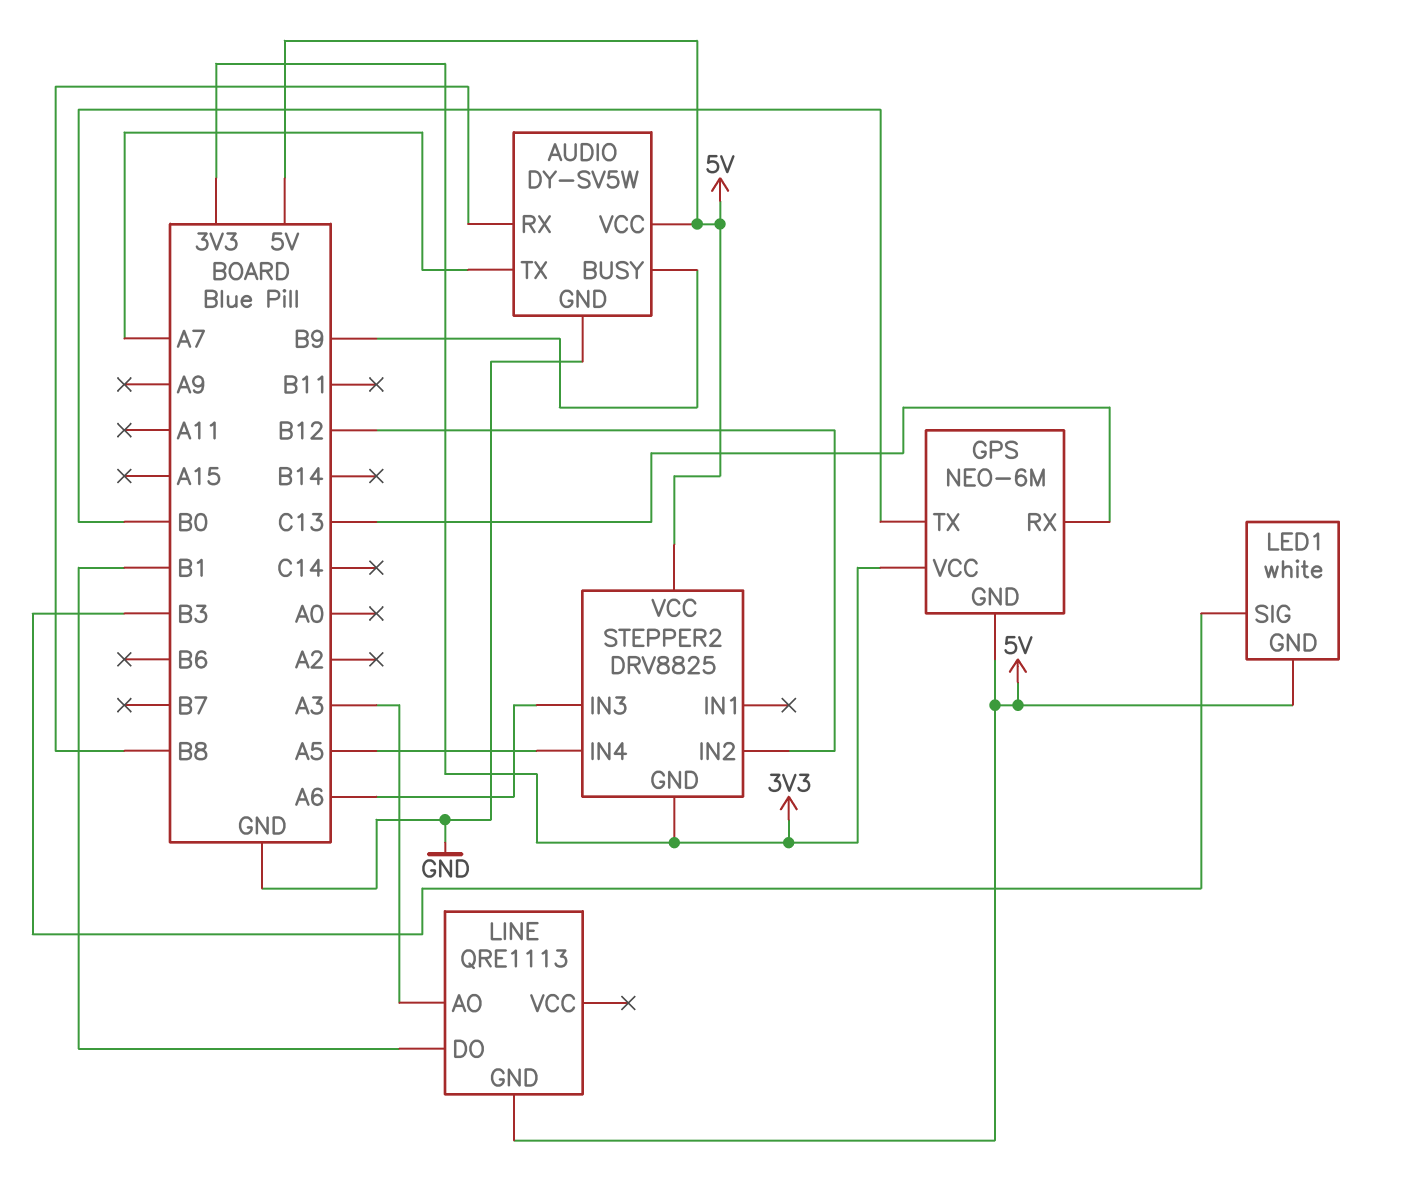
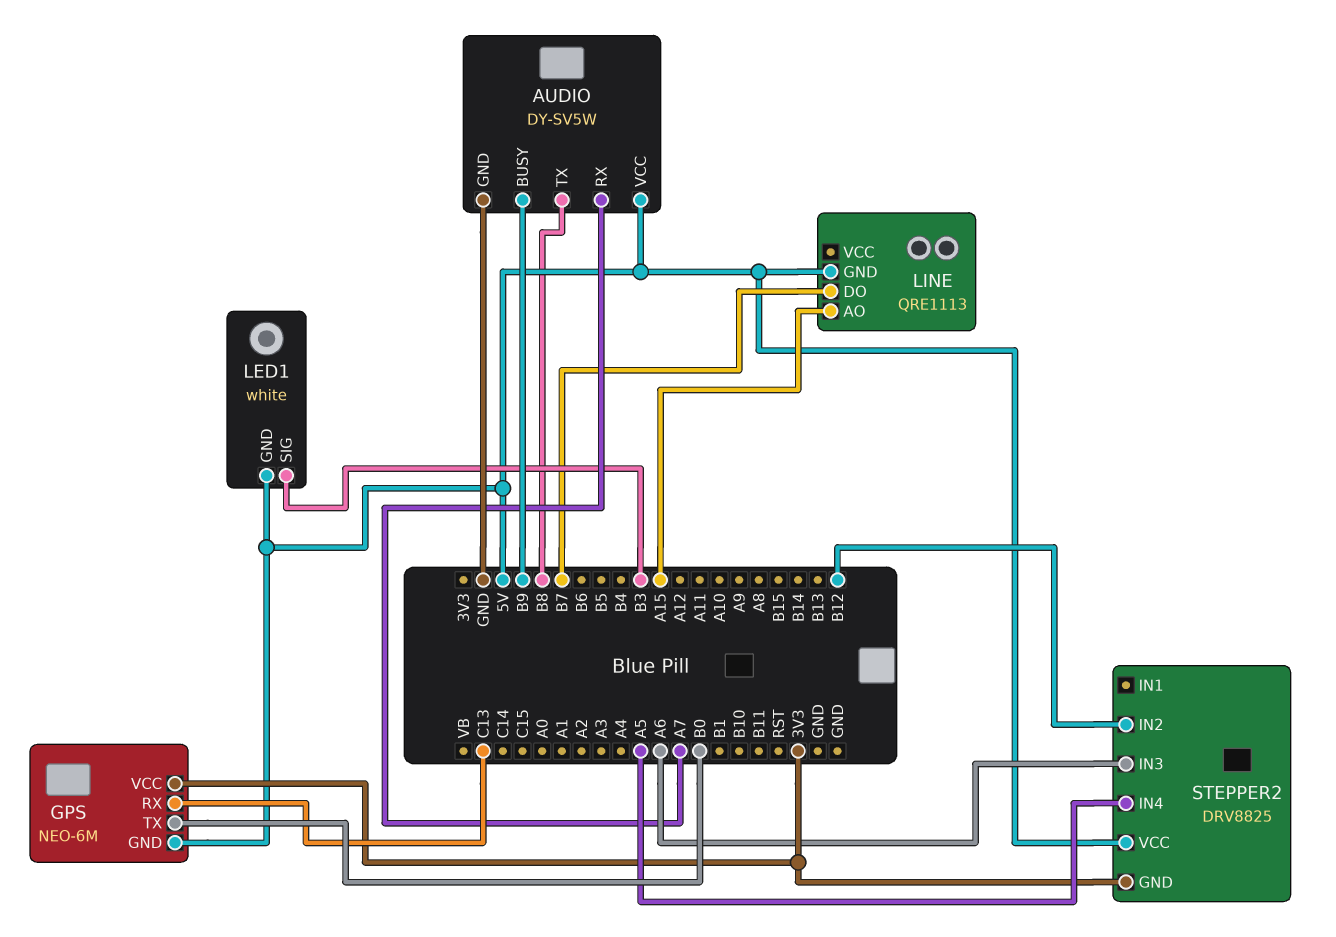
AUDIO pin RX: B8 -> A7
AUDIO pin TX: A7 -> B8
LINE pin AO: A3 -> A15
LINE pin DO: B1 -> B7

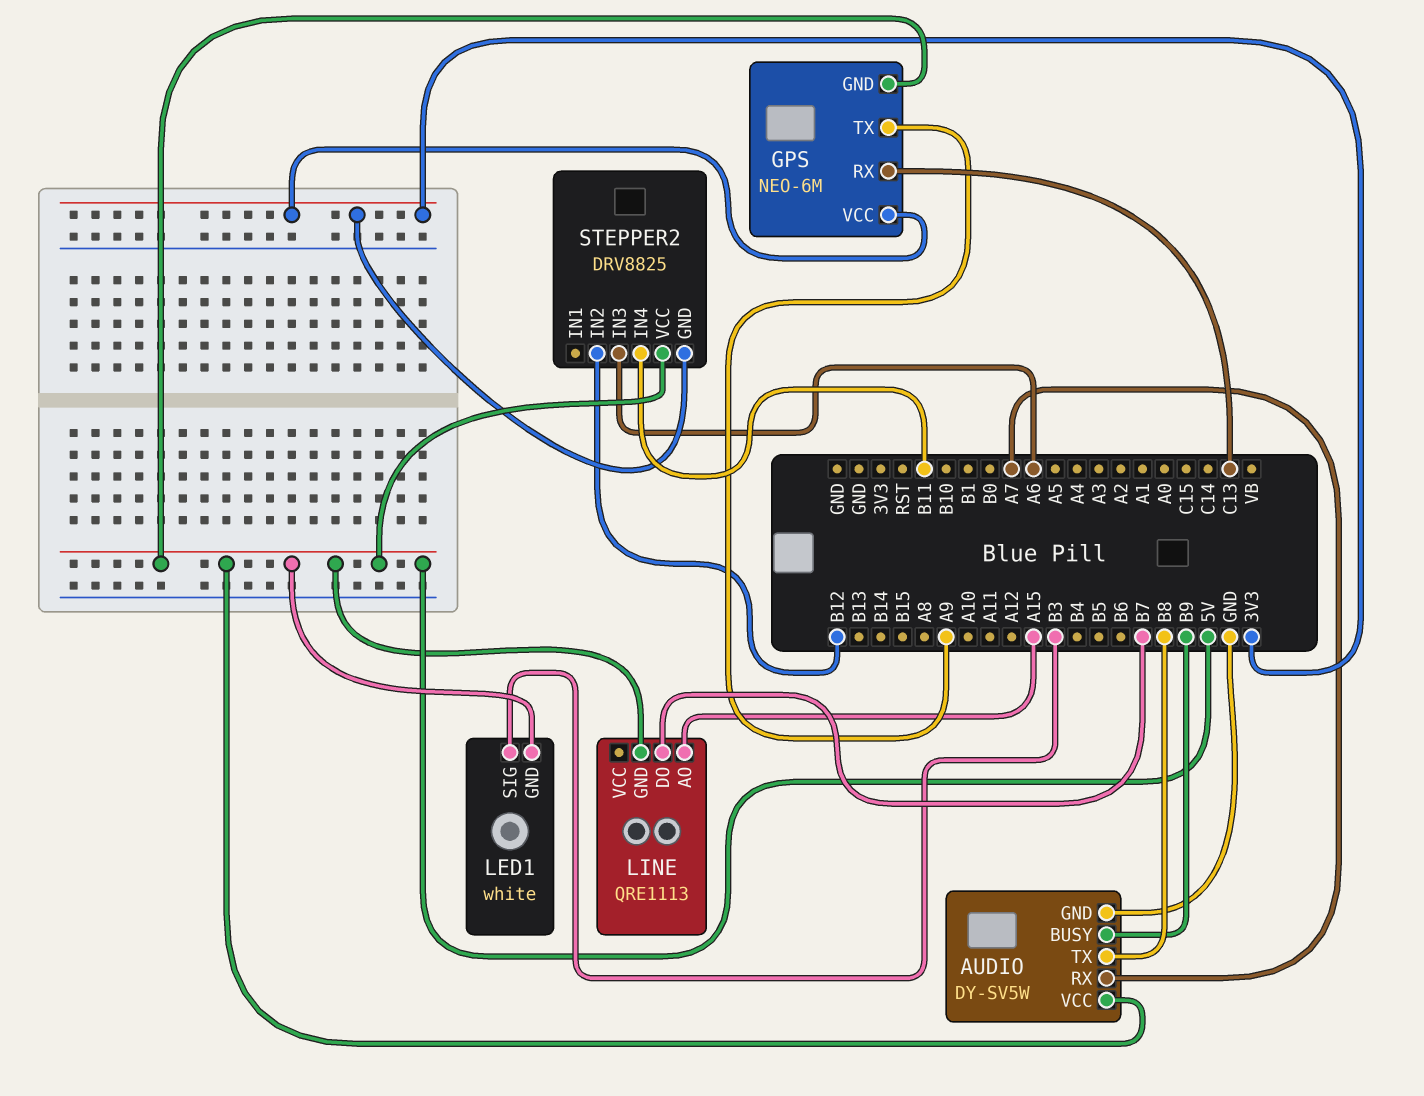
GPS pin TX: B0 -> A9
STEPPER2 pin IN4: A5 -> B11

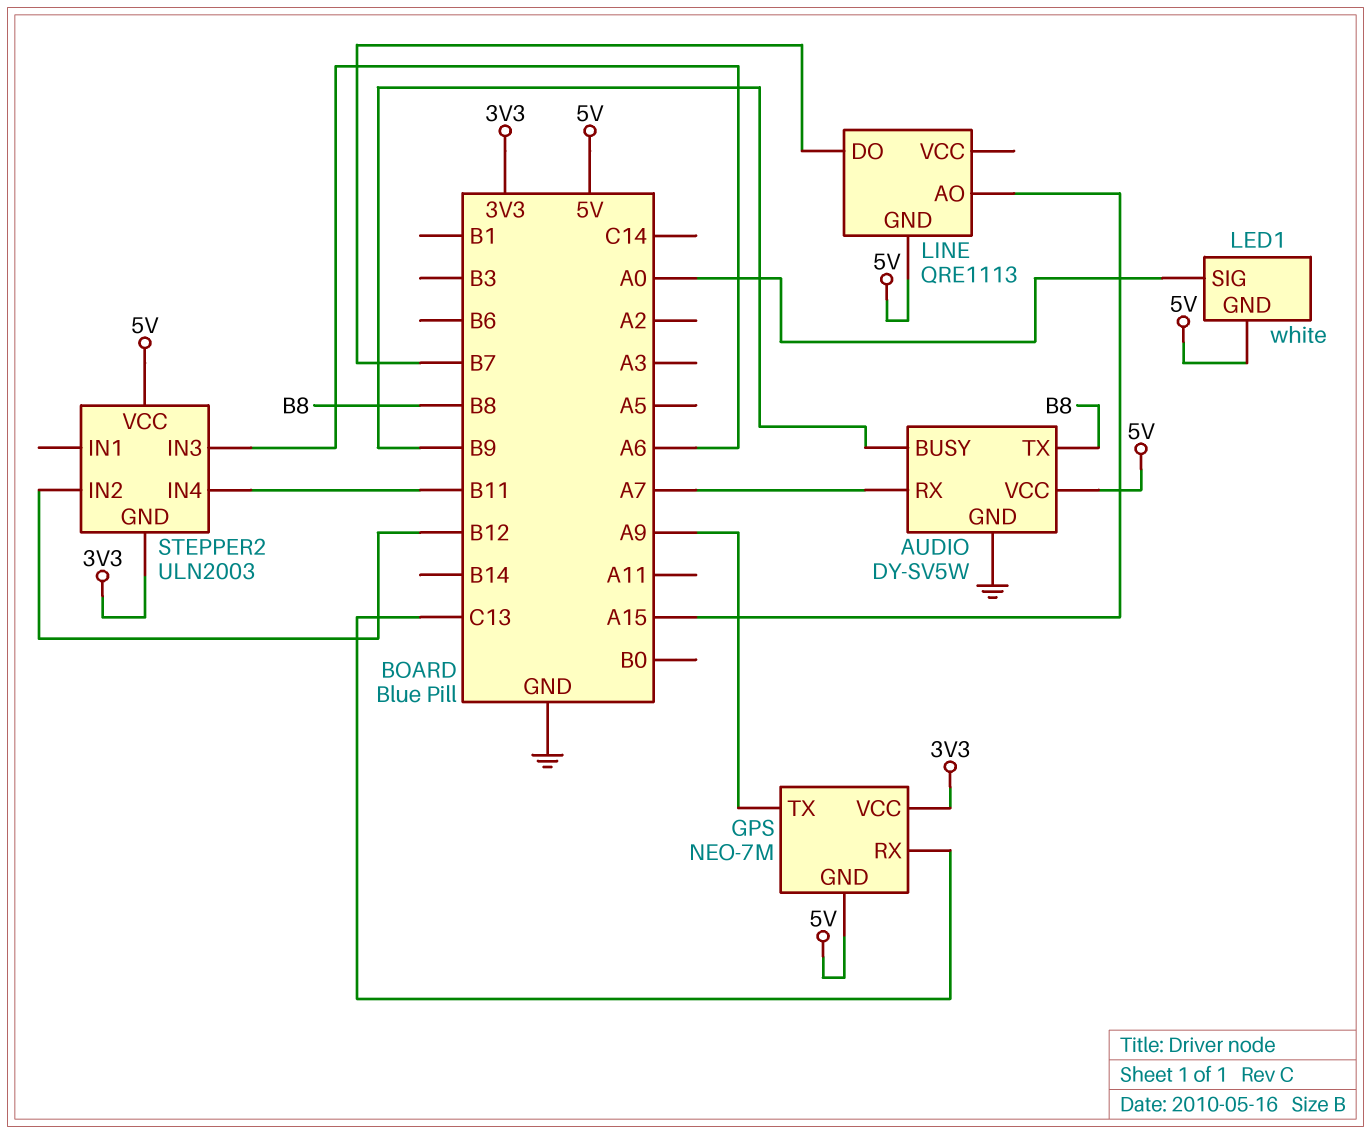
GPS: NEO-6M -> NEO-7M
LED1 pin SIG: B3 -> A0
STEPPER2: DRV8825 -> ULN2003

